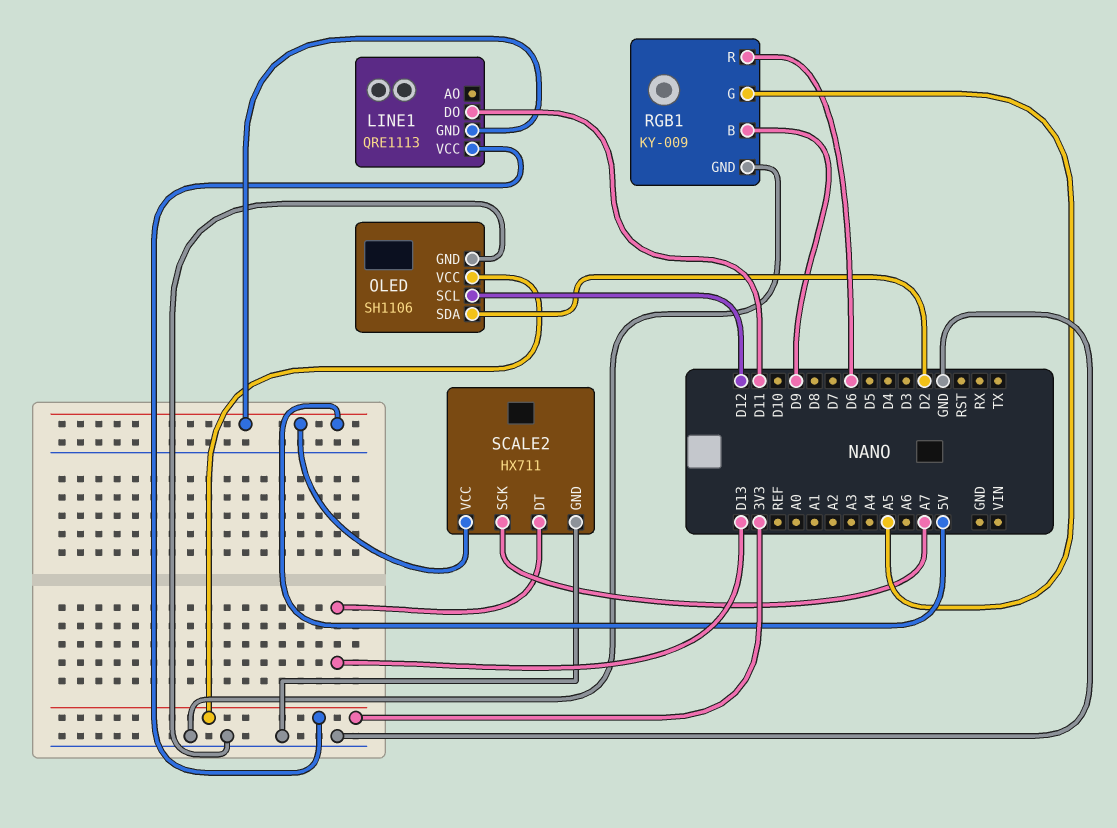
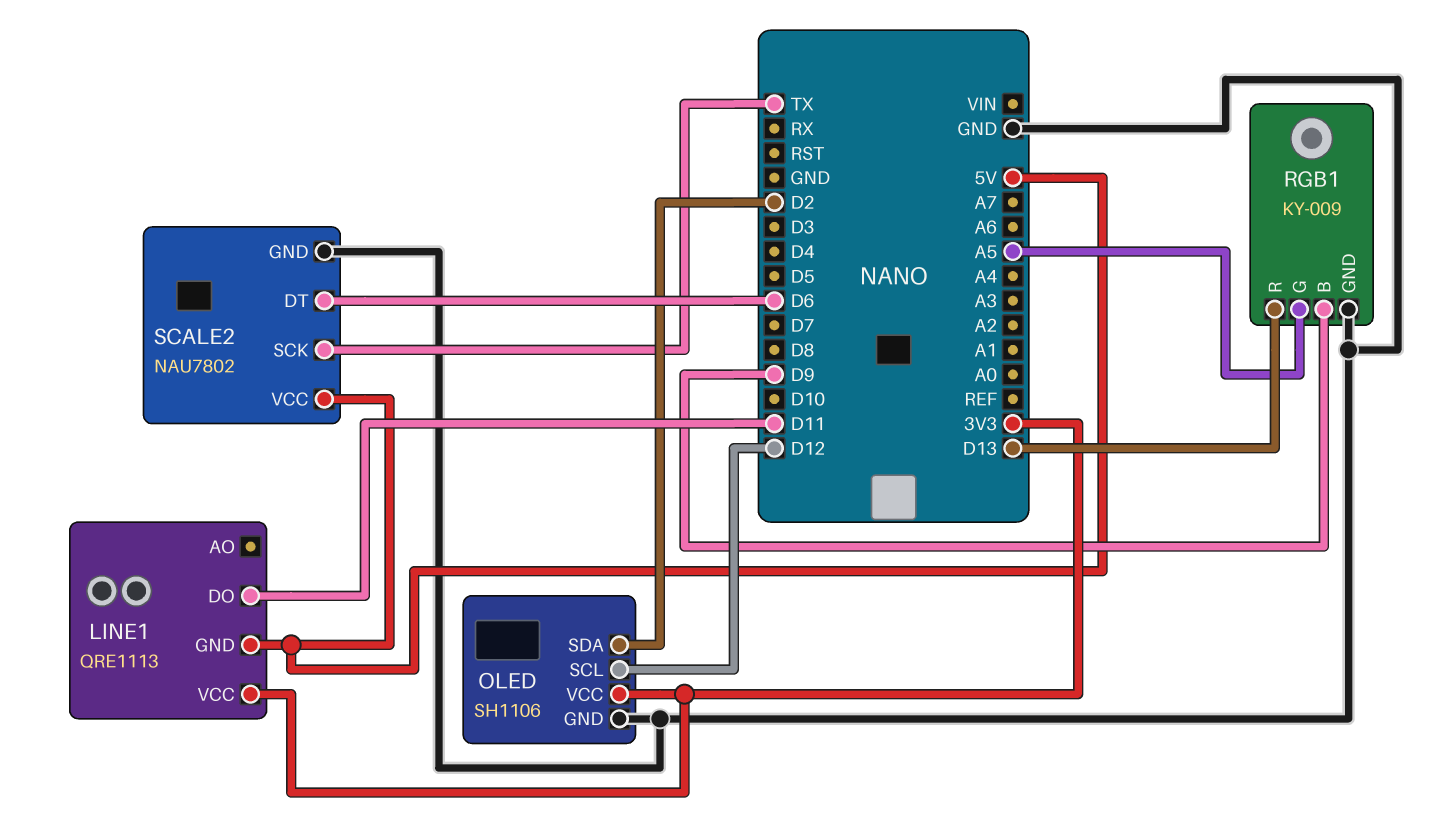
RGB1 pin R: D6 -> D13
SCALE2: HX711 -> NAU7802
SCALE2 pin DT: D13 -> D6
SCALE2 pin SCK: A7 -> TX

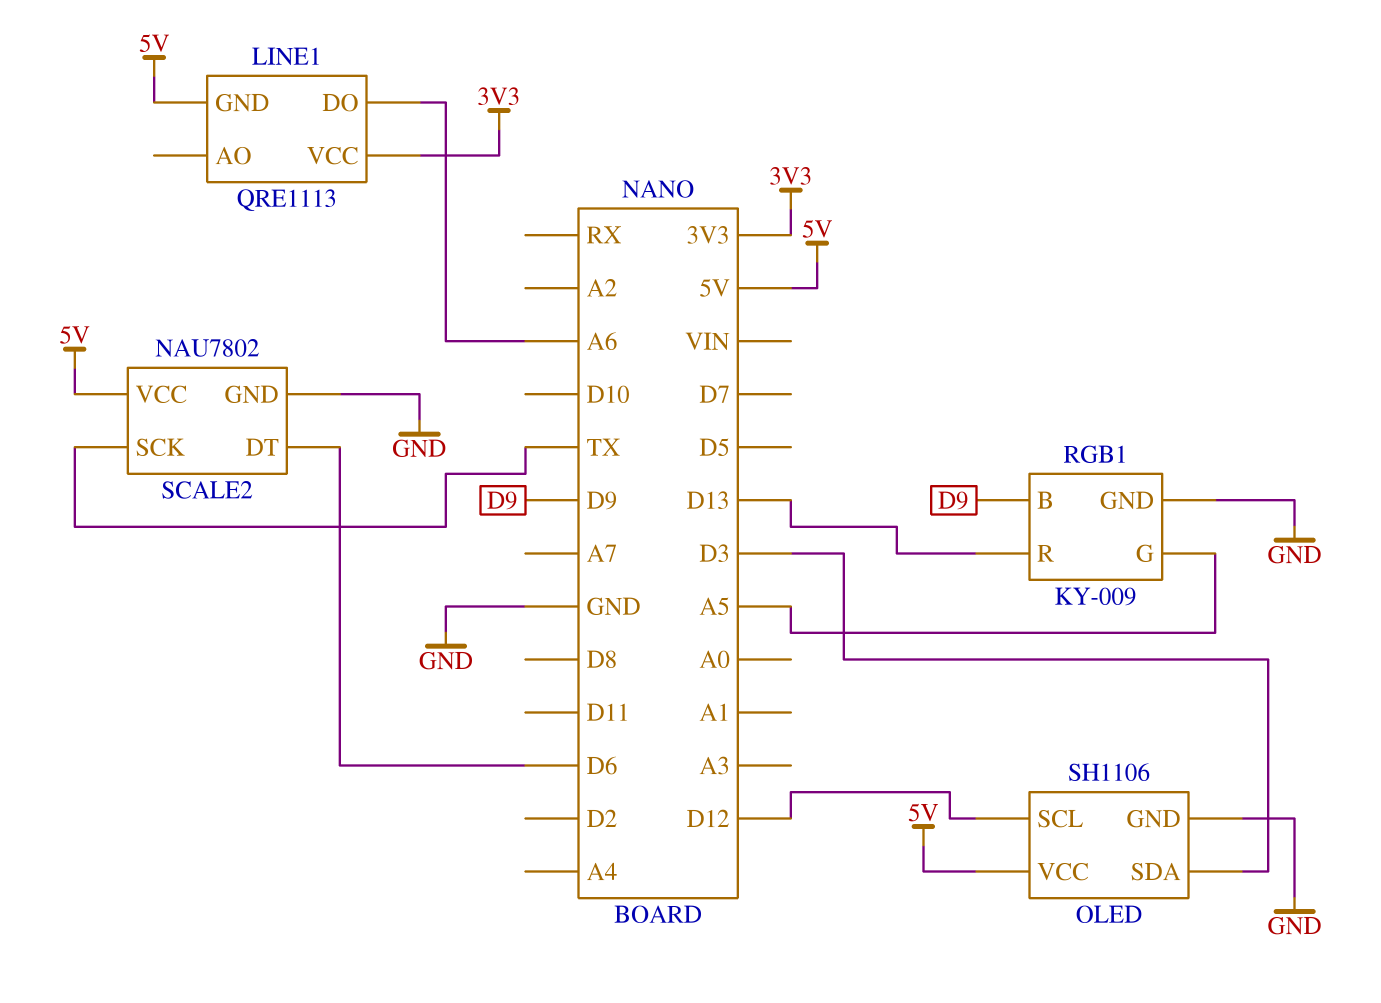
LINE1 pin DO: D11 -> A6
OLED pin SDA: D2 -> D3
OLED pin VCC: 3V3 -> 5V

